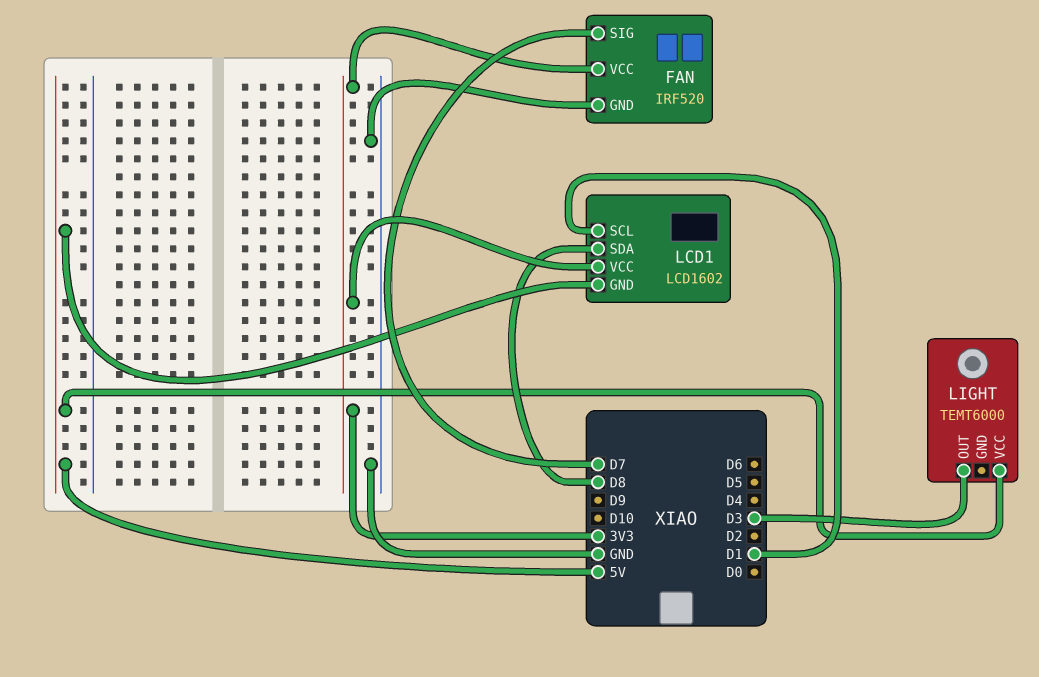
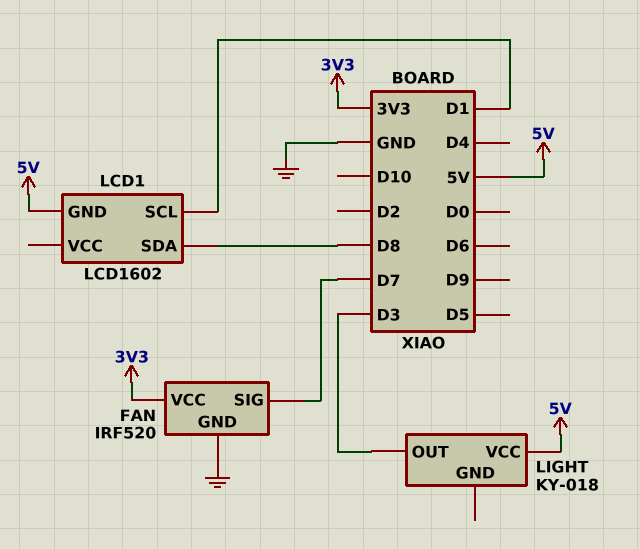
LCD1 pin VCC: 3V3 -> none
LIGHT: TEMT6000 -> KY-018

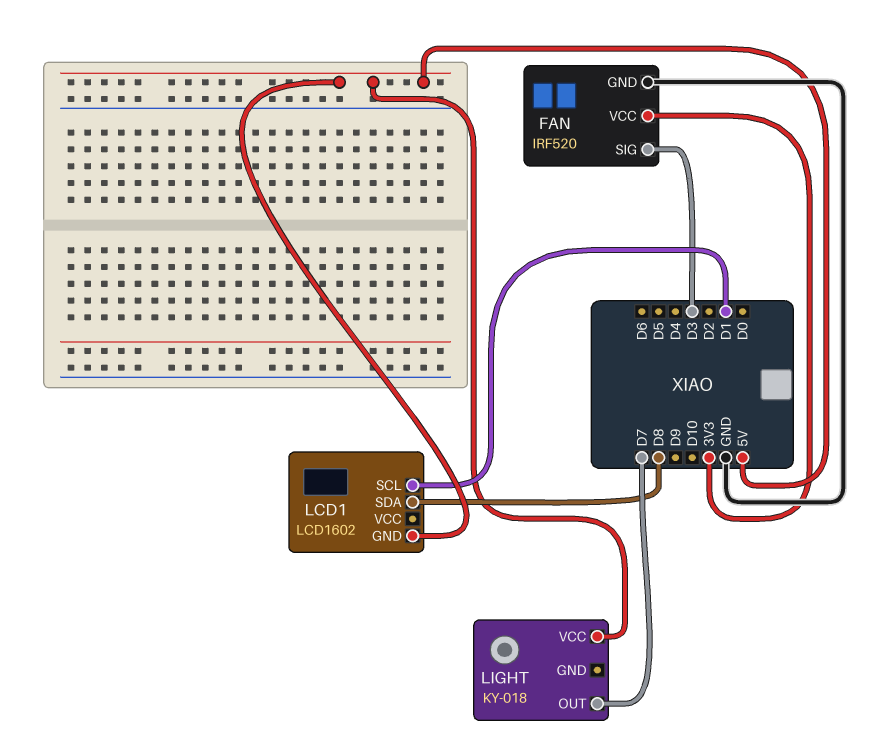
FAN pin SIG: D7 -> D3
LIGHT pin OUT: D3 -> D7

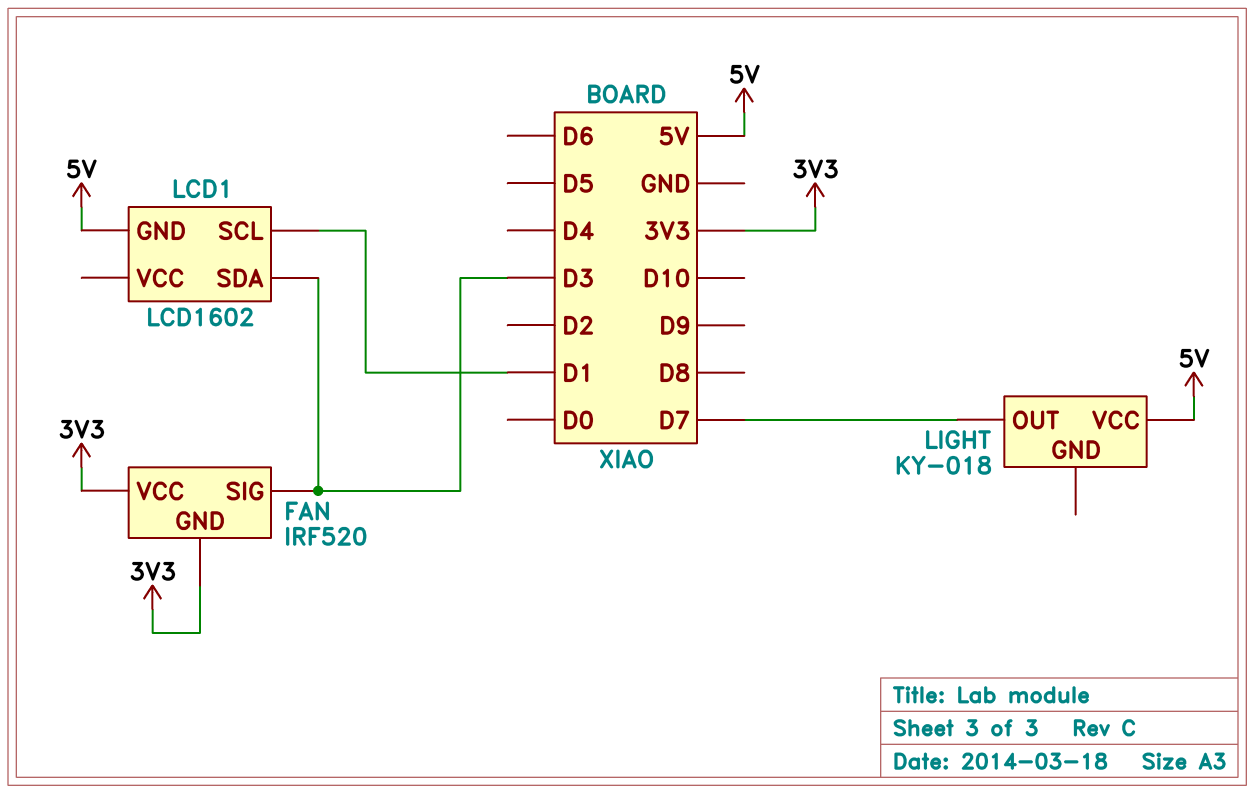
FAN pin GND: GND -> 3V3
LCD1 pin SDA: D8 -> D3

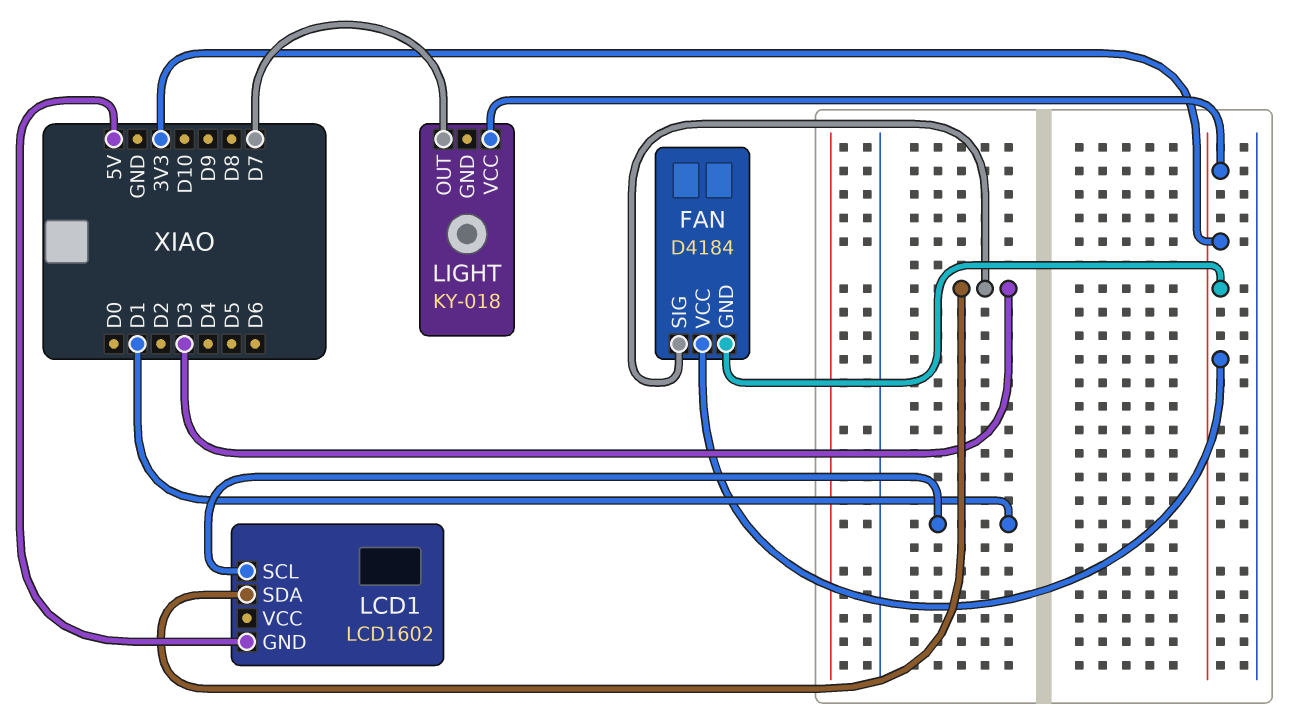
FAN: IRF520 -> D4184
LIGHT pin VCC: 5V -> 3V3

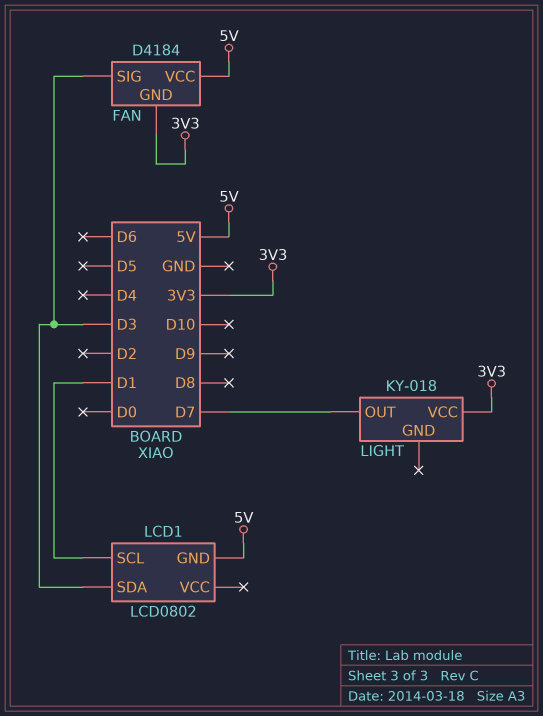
FAN pin VCC: 3V3 -> 5V
LCD1: LCD1602 -> LCD0802

